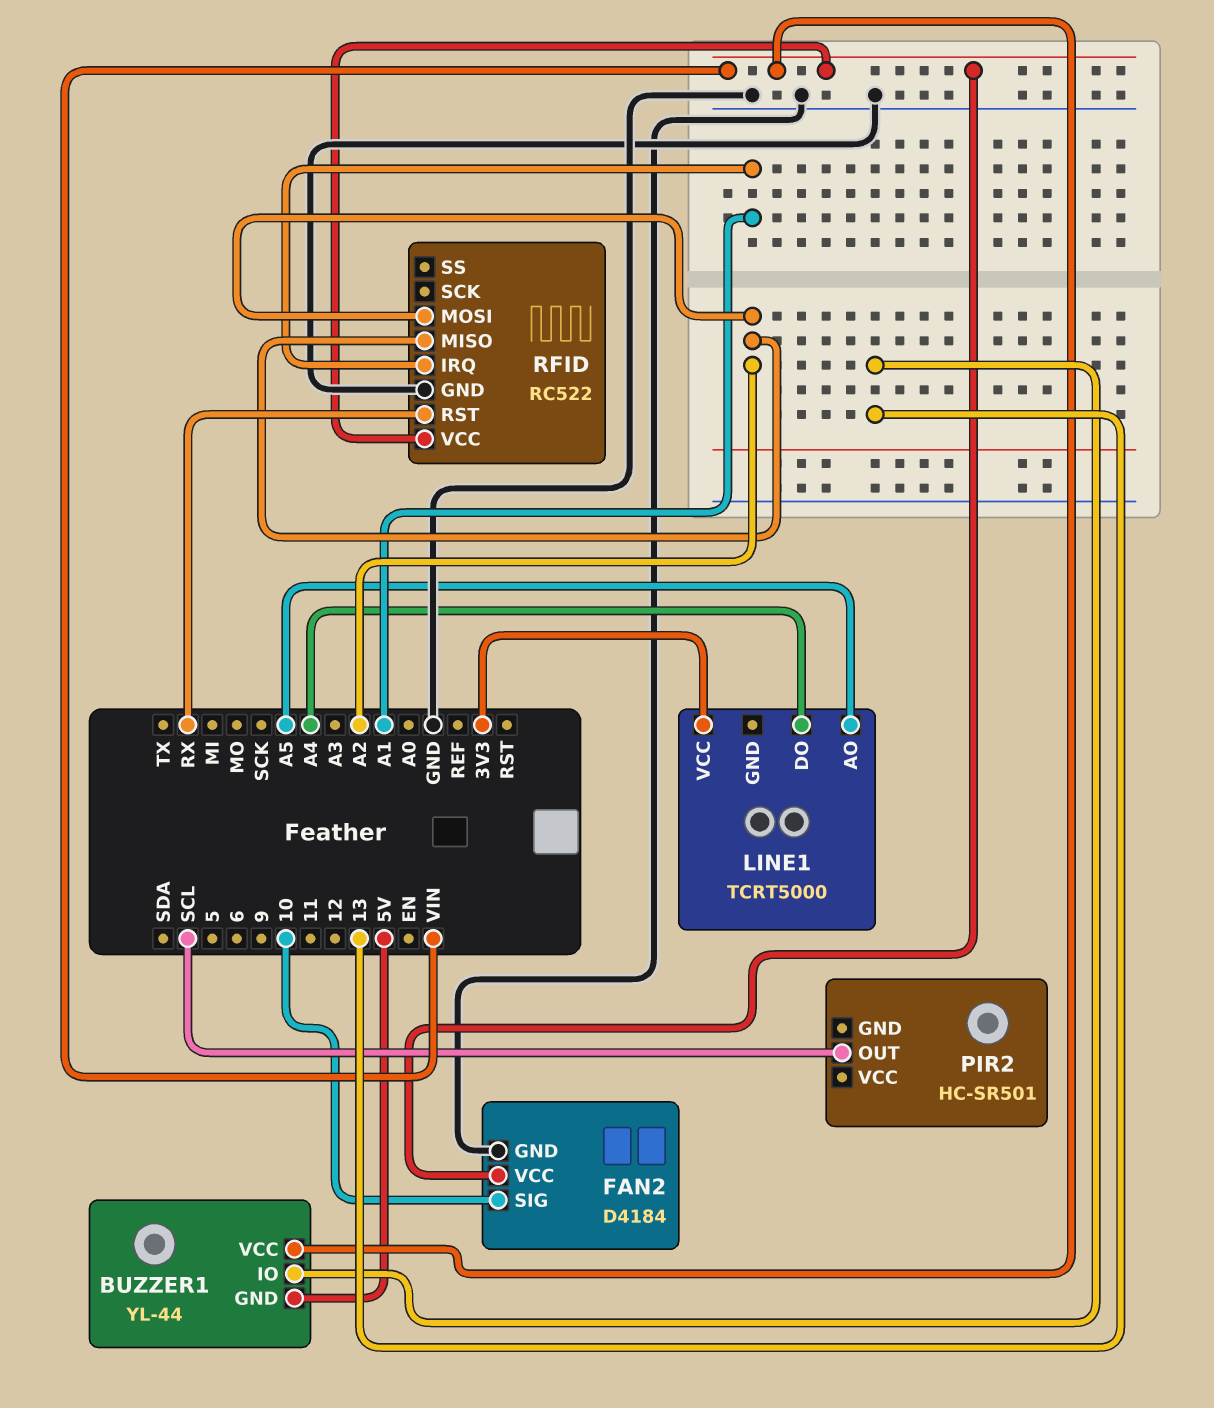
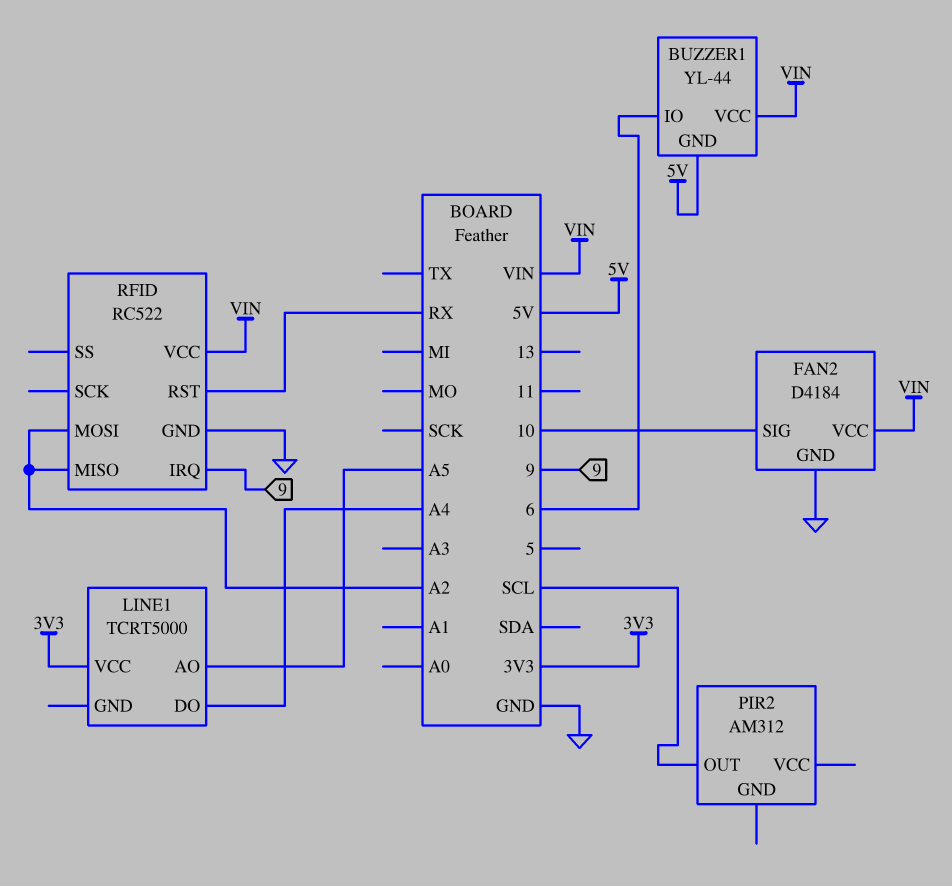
BUZZER1 pin IO: 13 -> 6
PIR2: HC-SR501 -> AM312
RFID pin IRQ: A1 -> 9

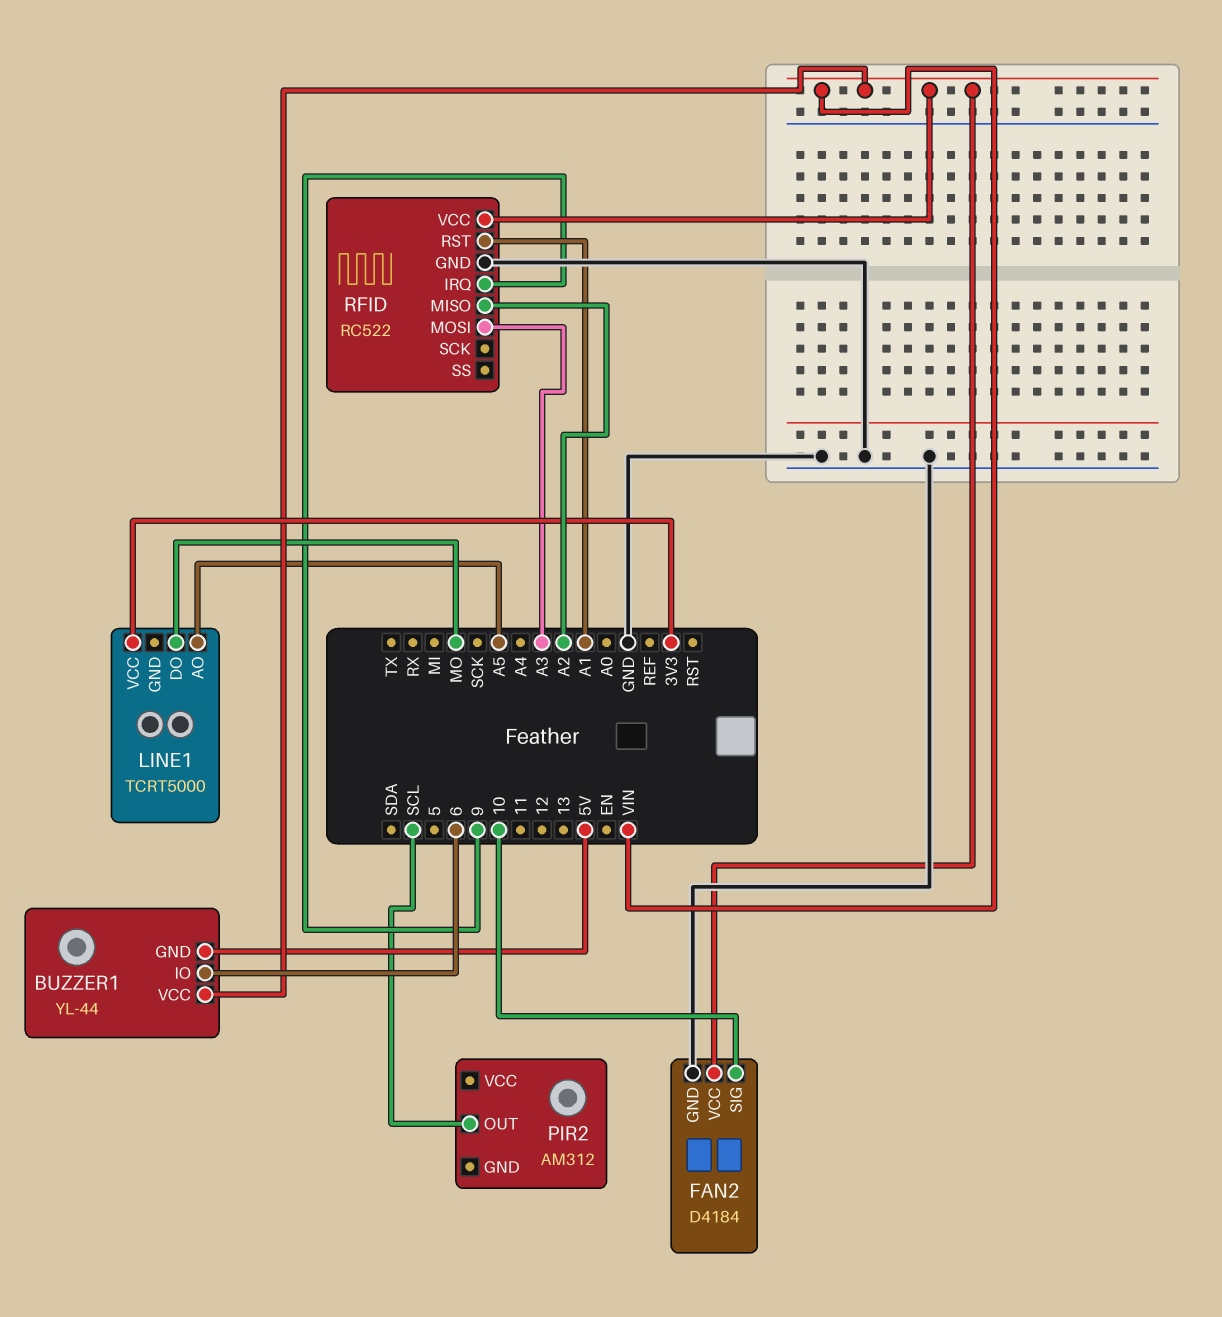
LINE1 pin DO: A4 -> MO
RFID pin MOSI: A2 -> A3
RFID pin RST: RX -> A1

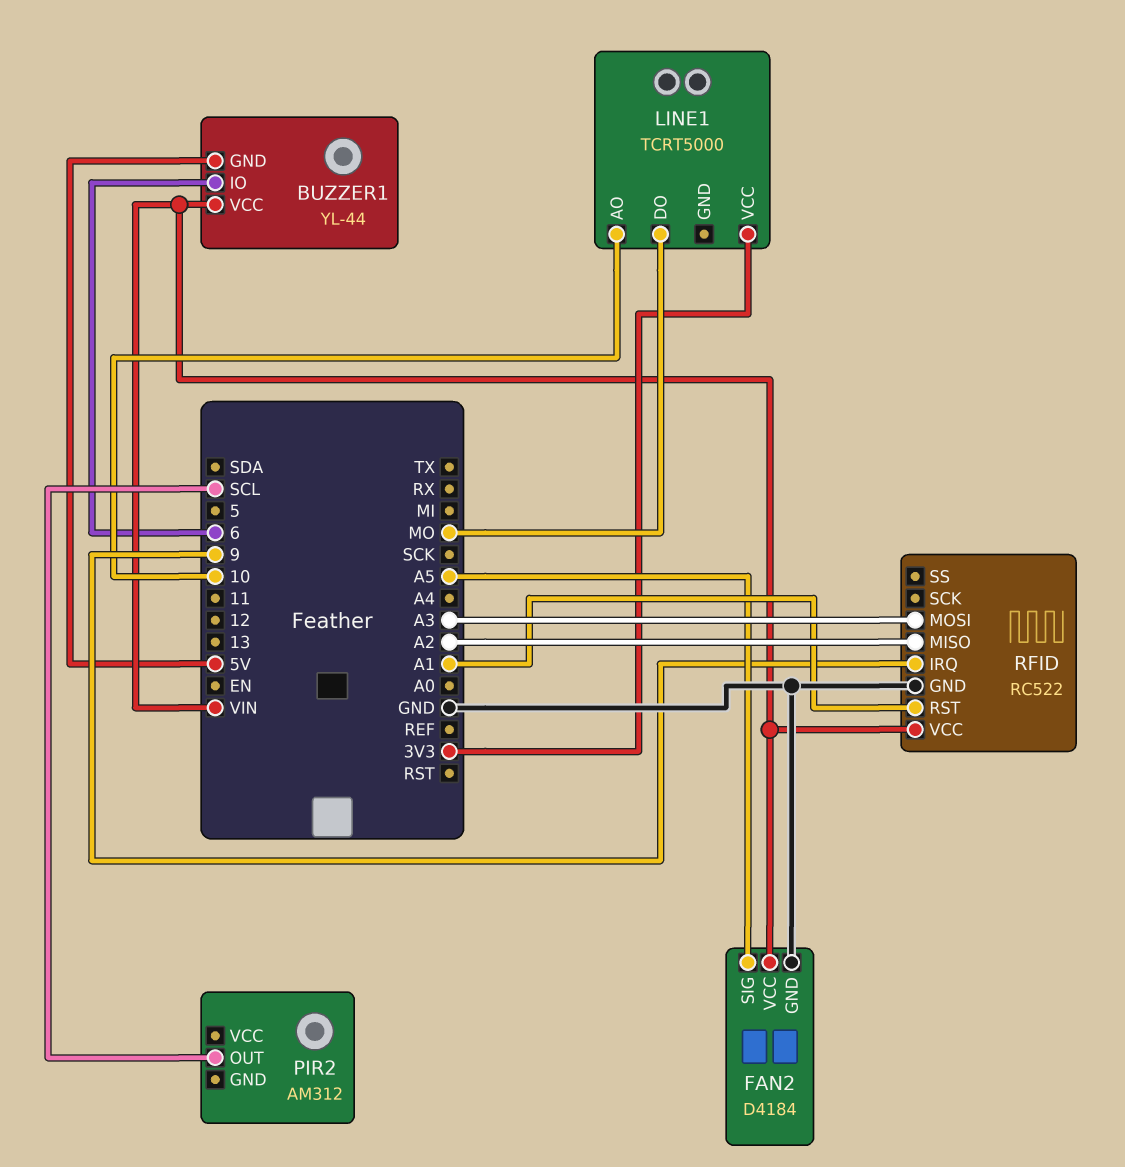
FAN2 pin SIG: 10 -> A5
LINE1 pin AO: A5 -> 10

